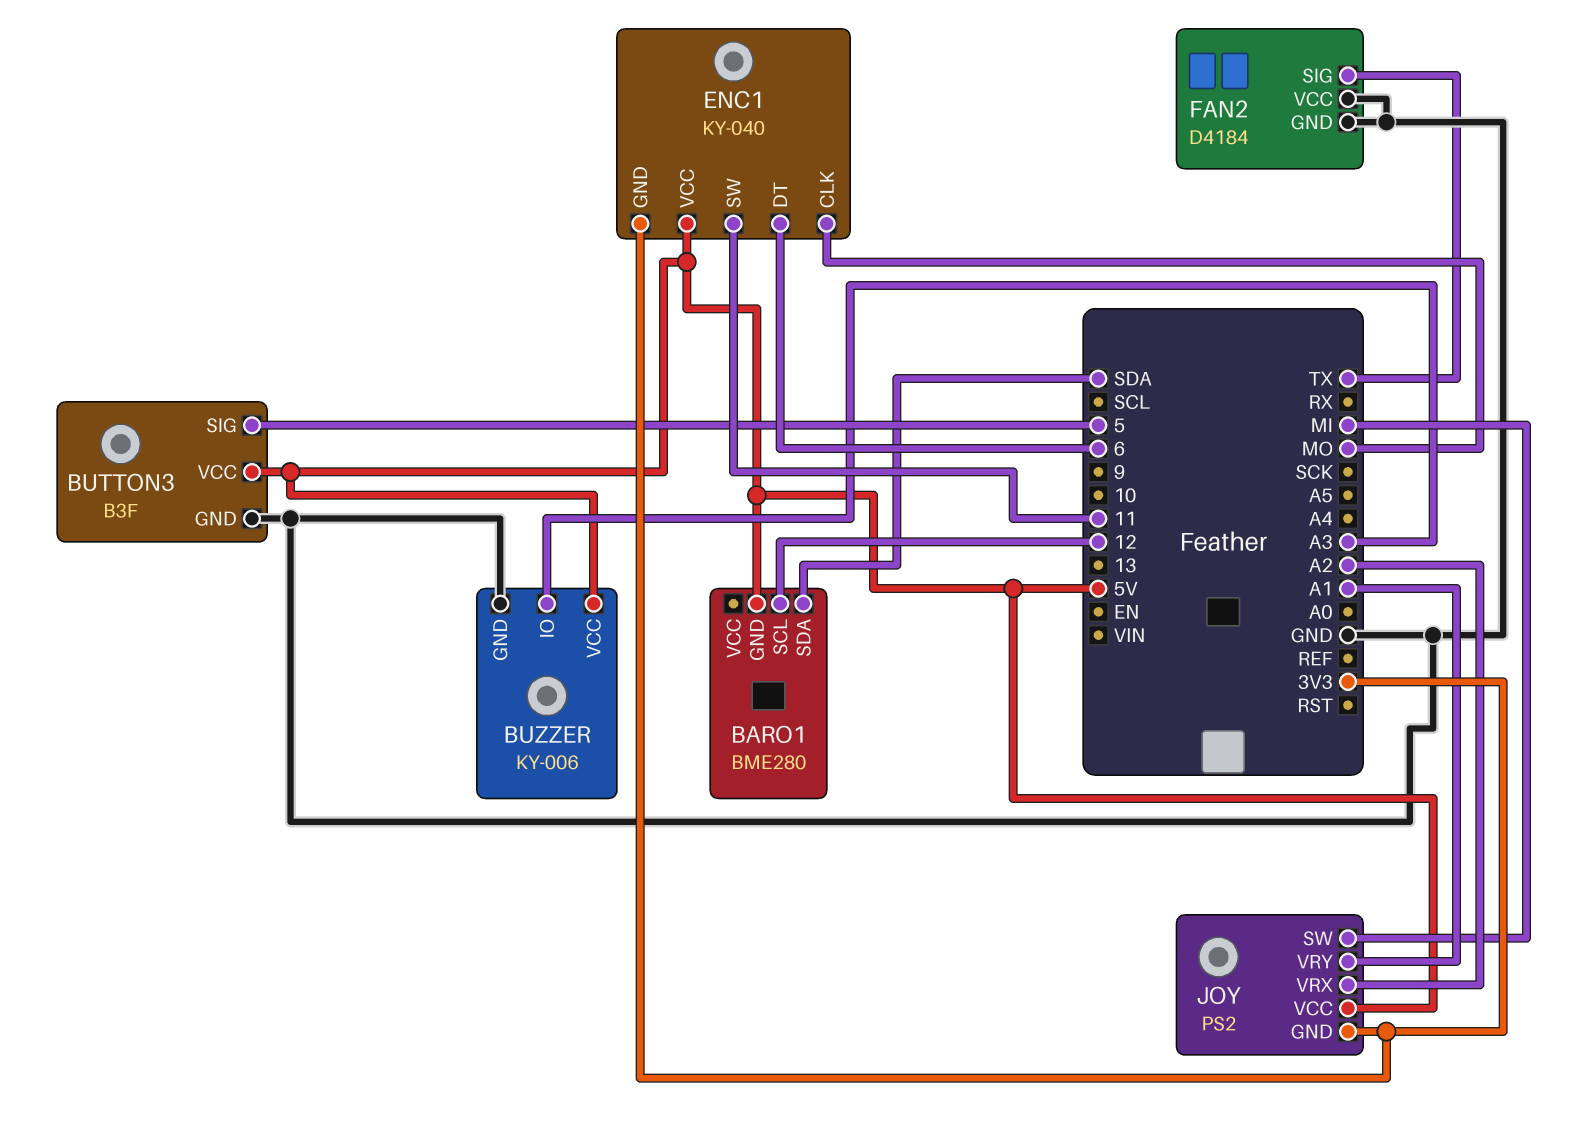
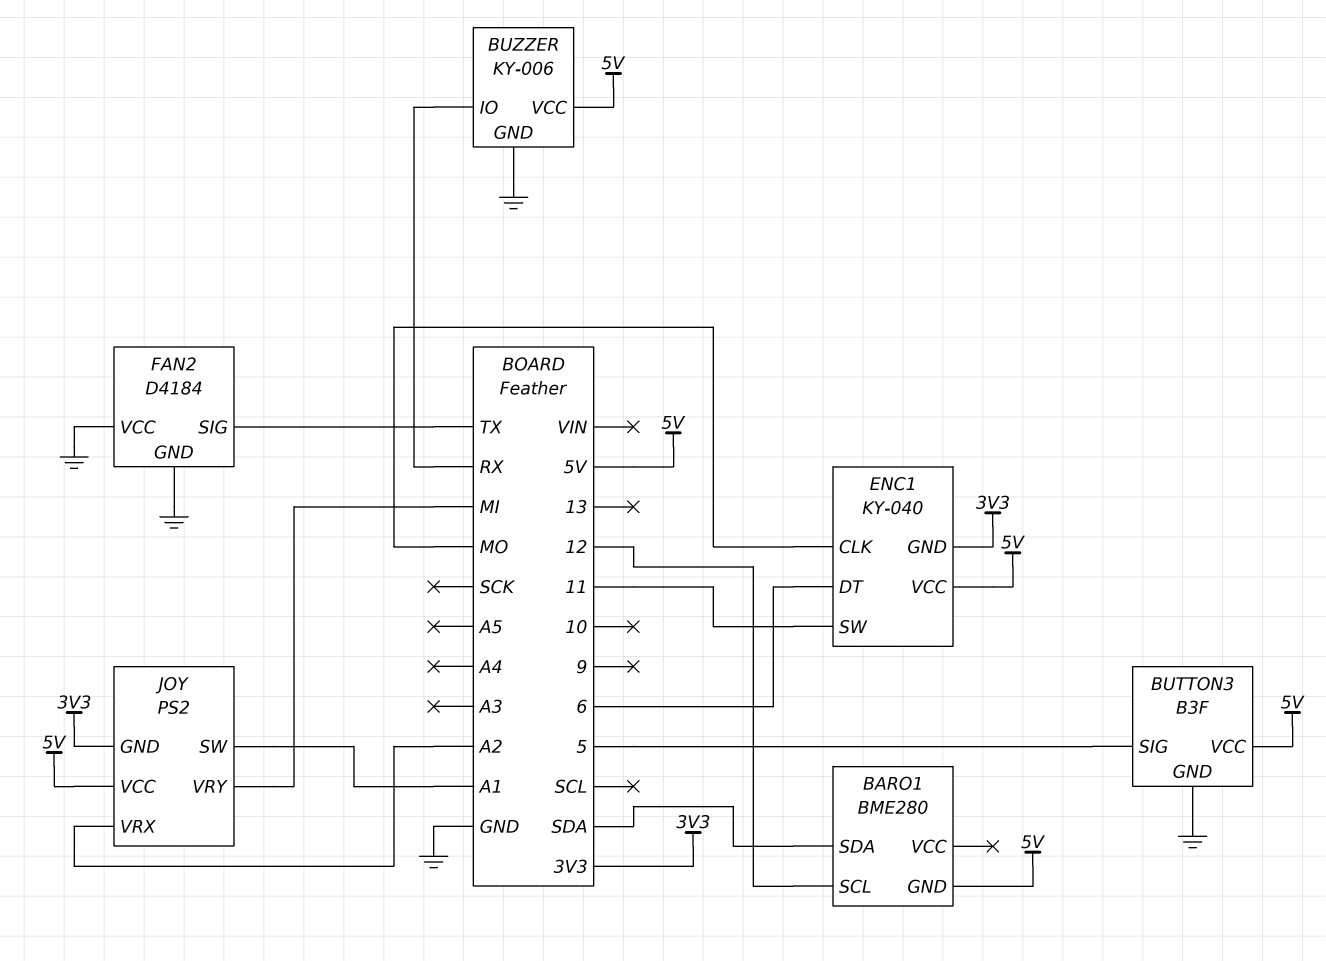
BUZZER pin IO: A3 -> RX
JOY pin SW: MI -> A1
JOY pin VRY: A1 -> MI

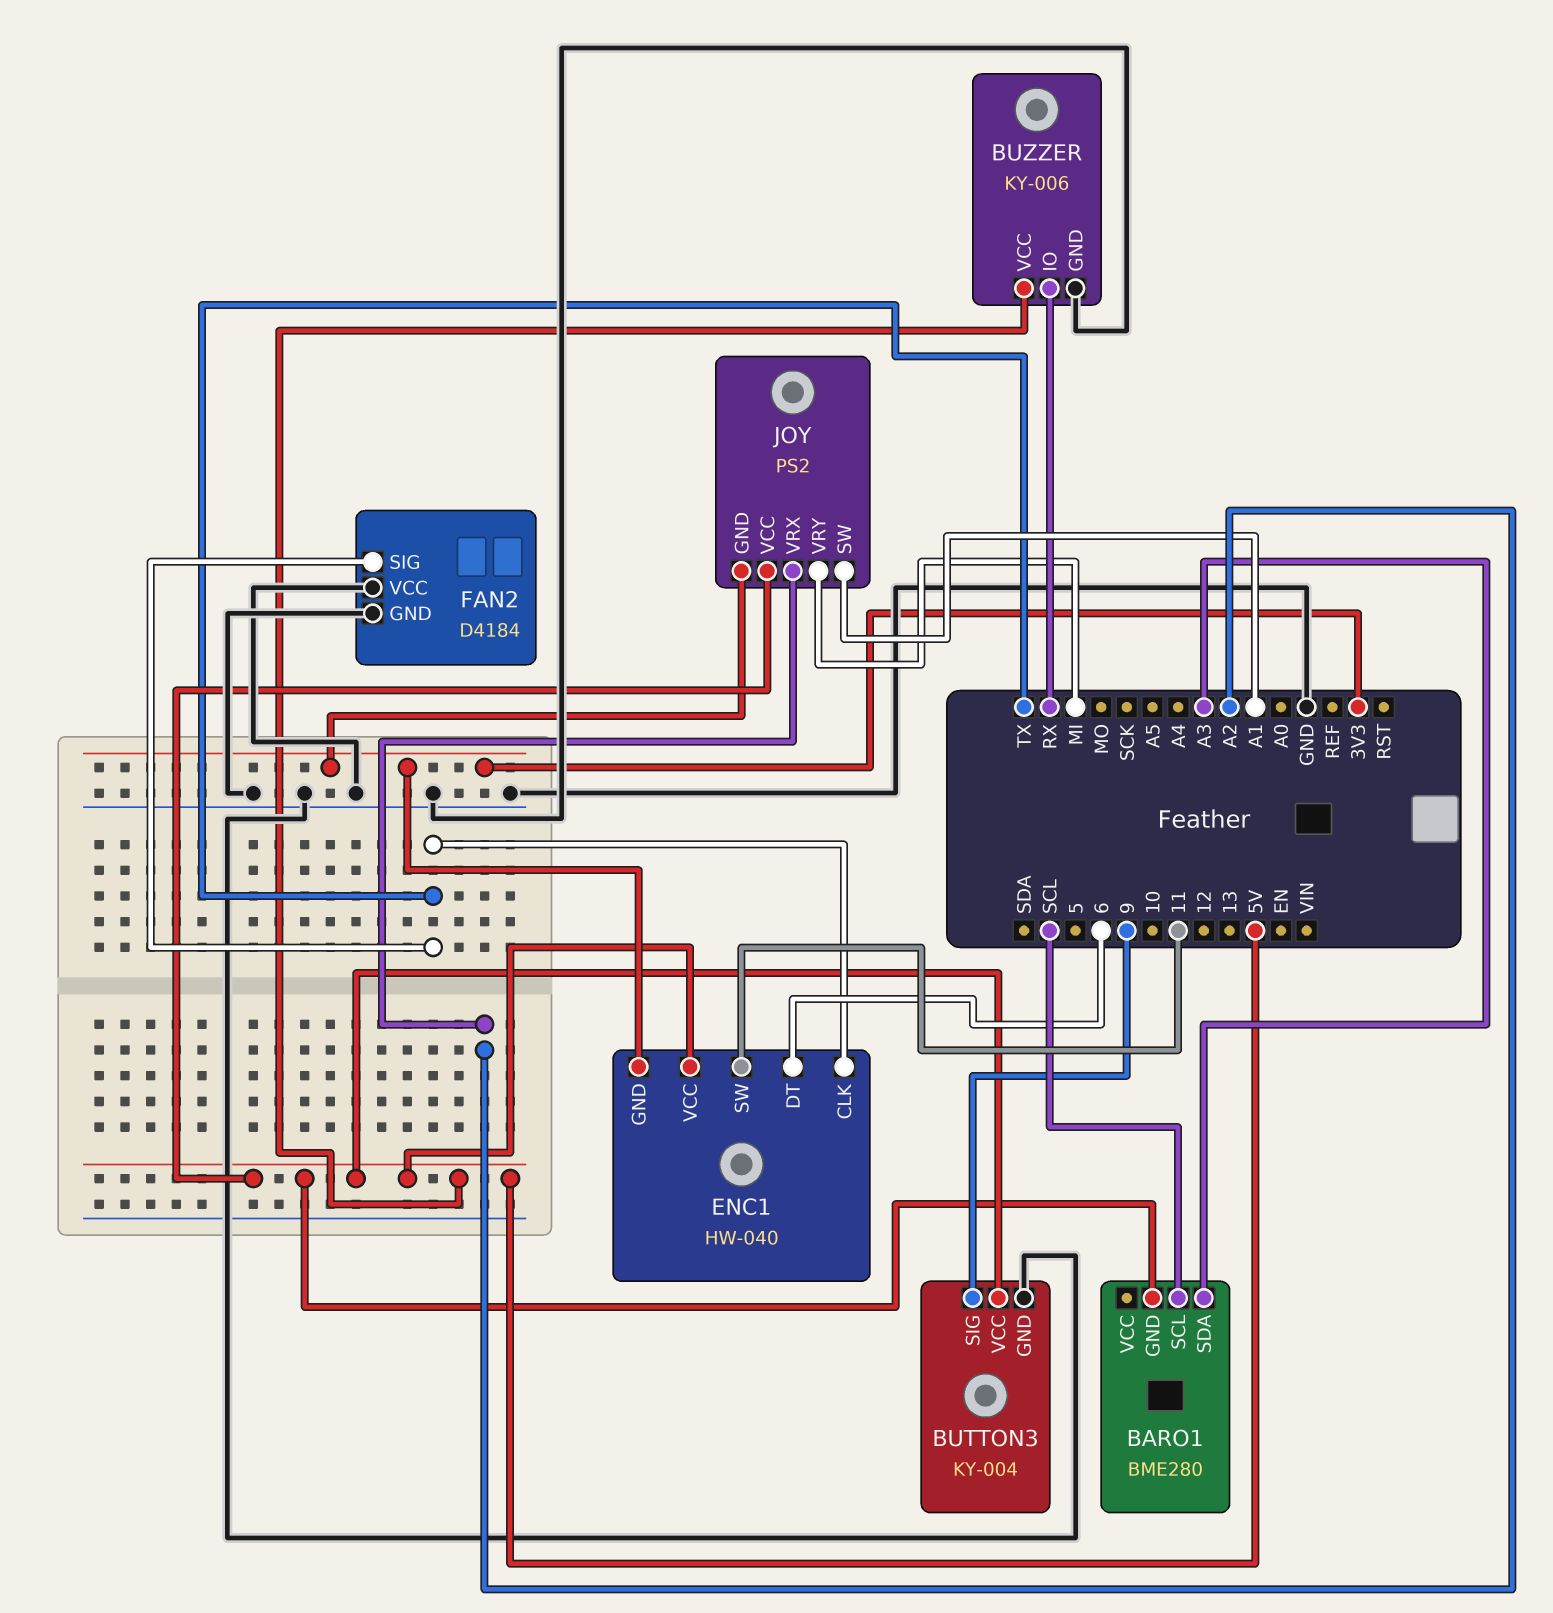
BARO1 pin SCL: 12 -> SCL
BARO1 pin SDA: SDA -> A3
BUTTON3: B3F -> KY-004
BUTTON3 pin SIG: 5 -> 9
ENC1: KY-040 -> HW-040
ENC1 pin CLK: MO -> TX

